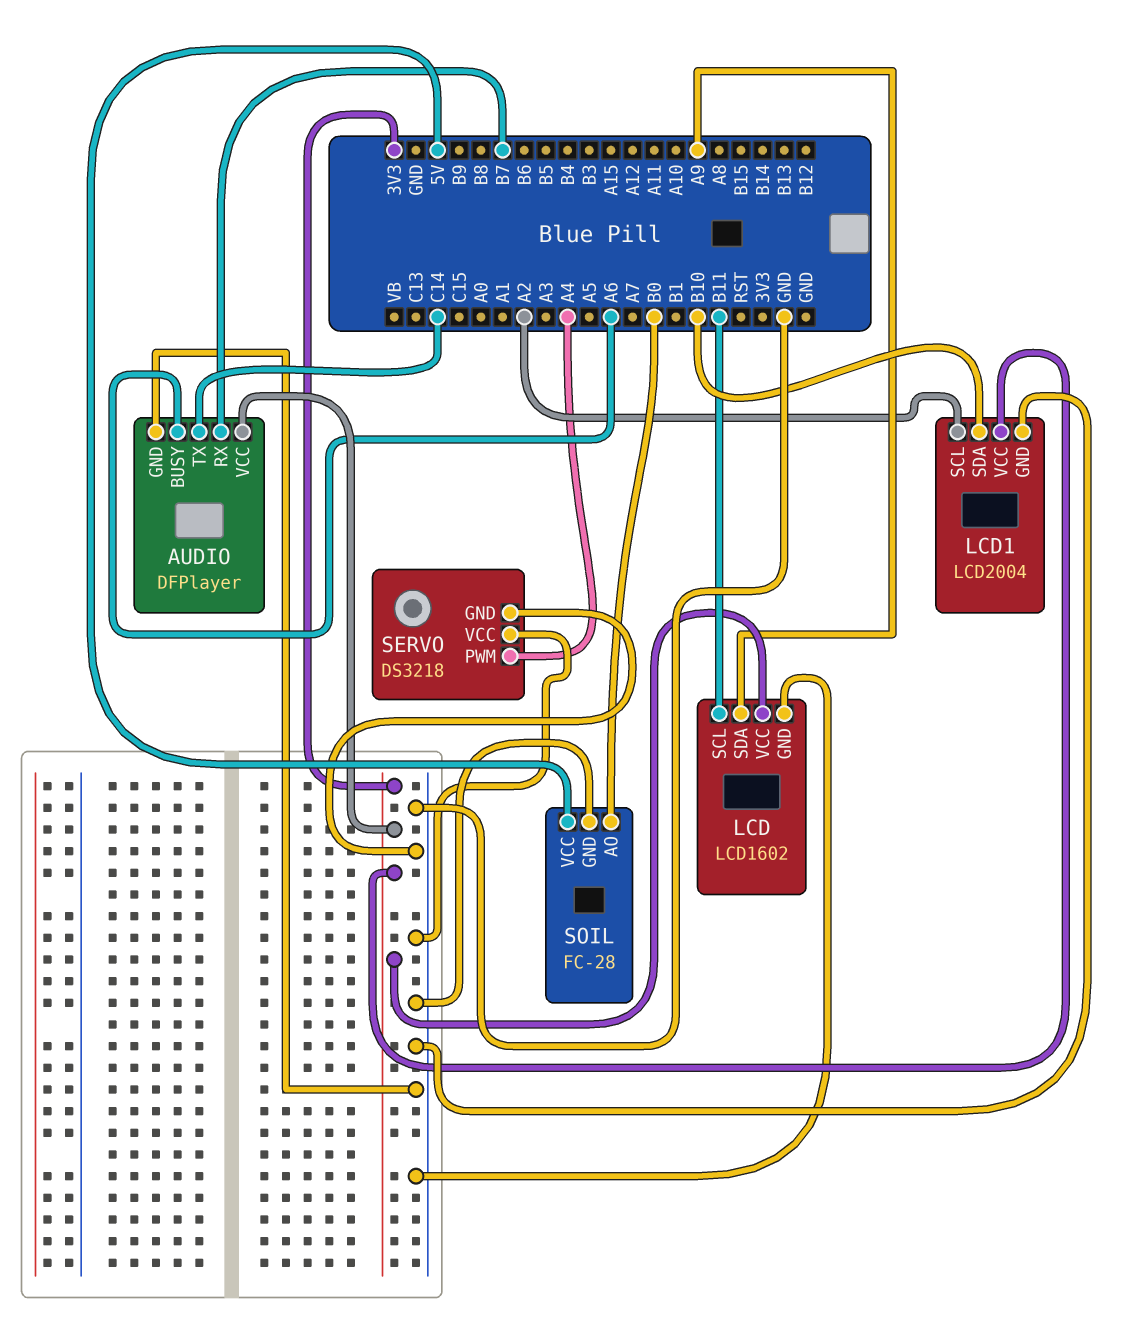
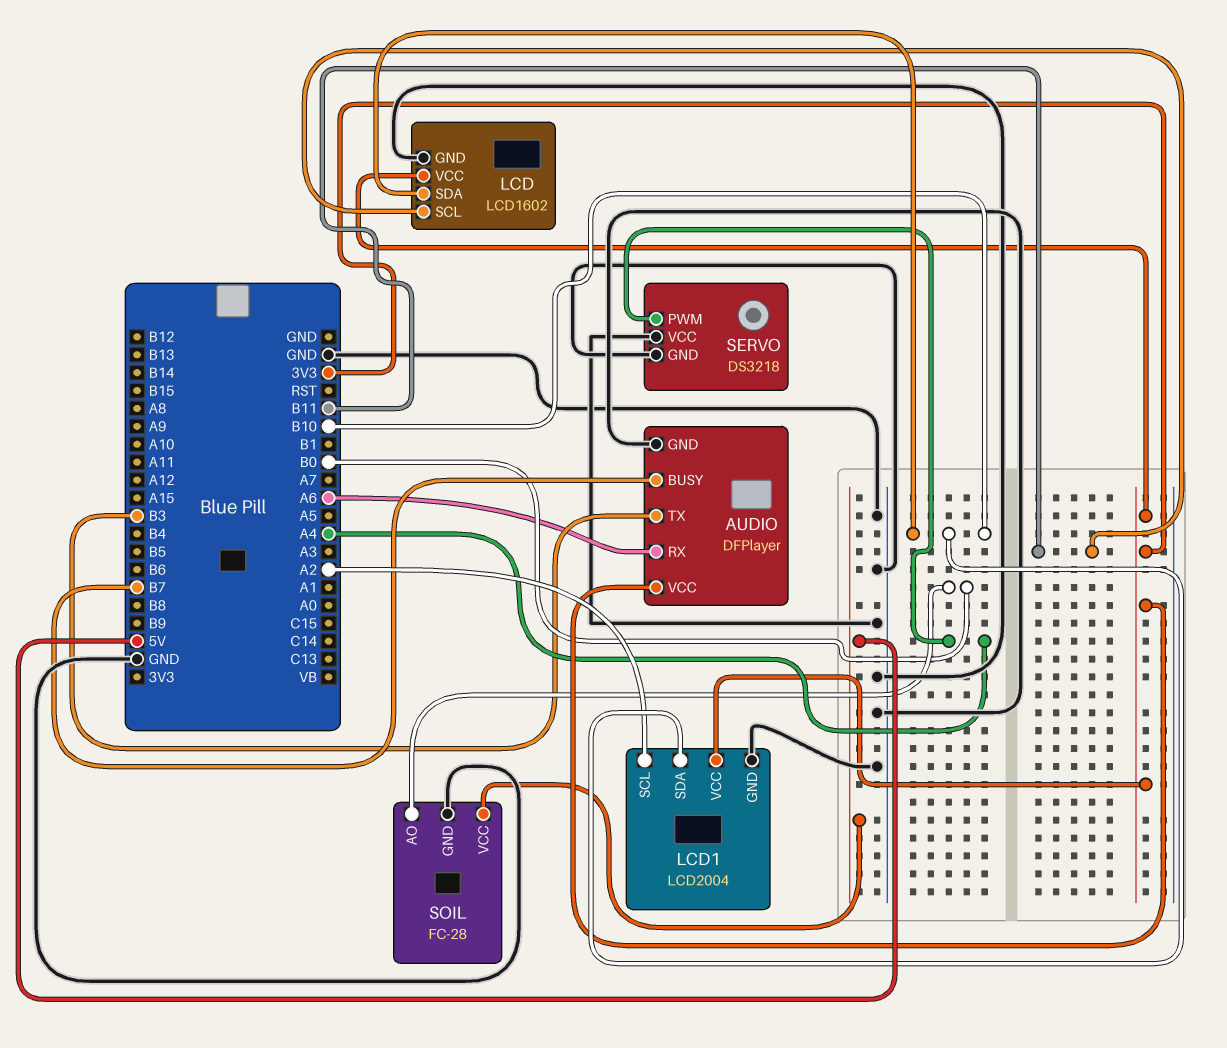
AUDIO pin BUSY: A6 -> B7
AUDIO pin RX: B7 -> A6
AUDIO pin TX: C14 -> B3
LCD pin SDA: A9 -> B10

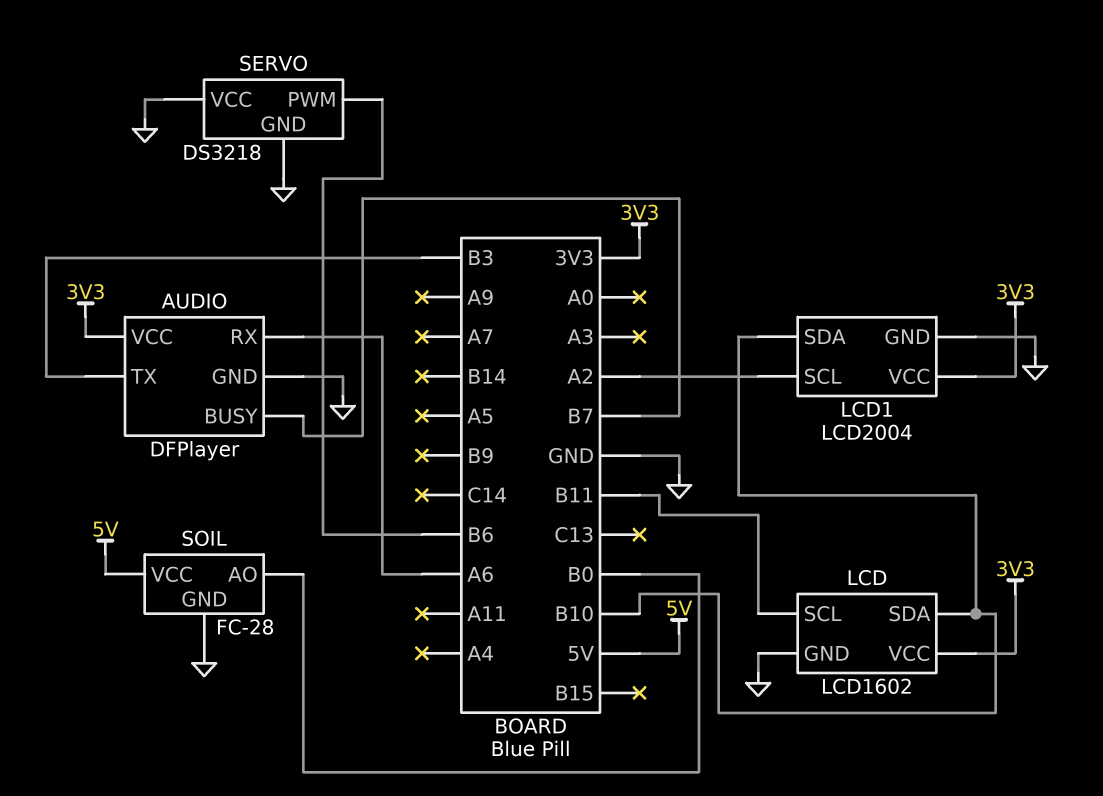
SERVO pin PWM: A4 -> B6

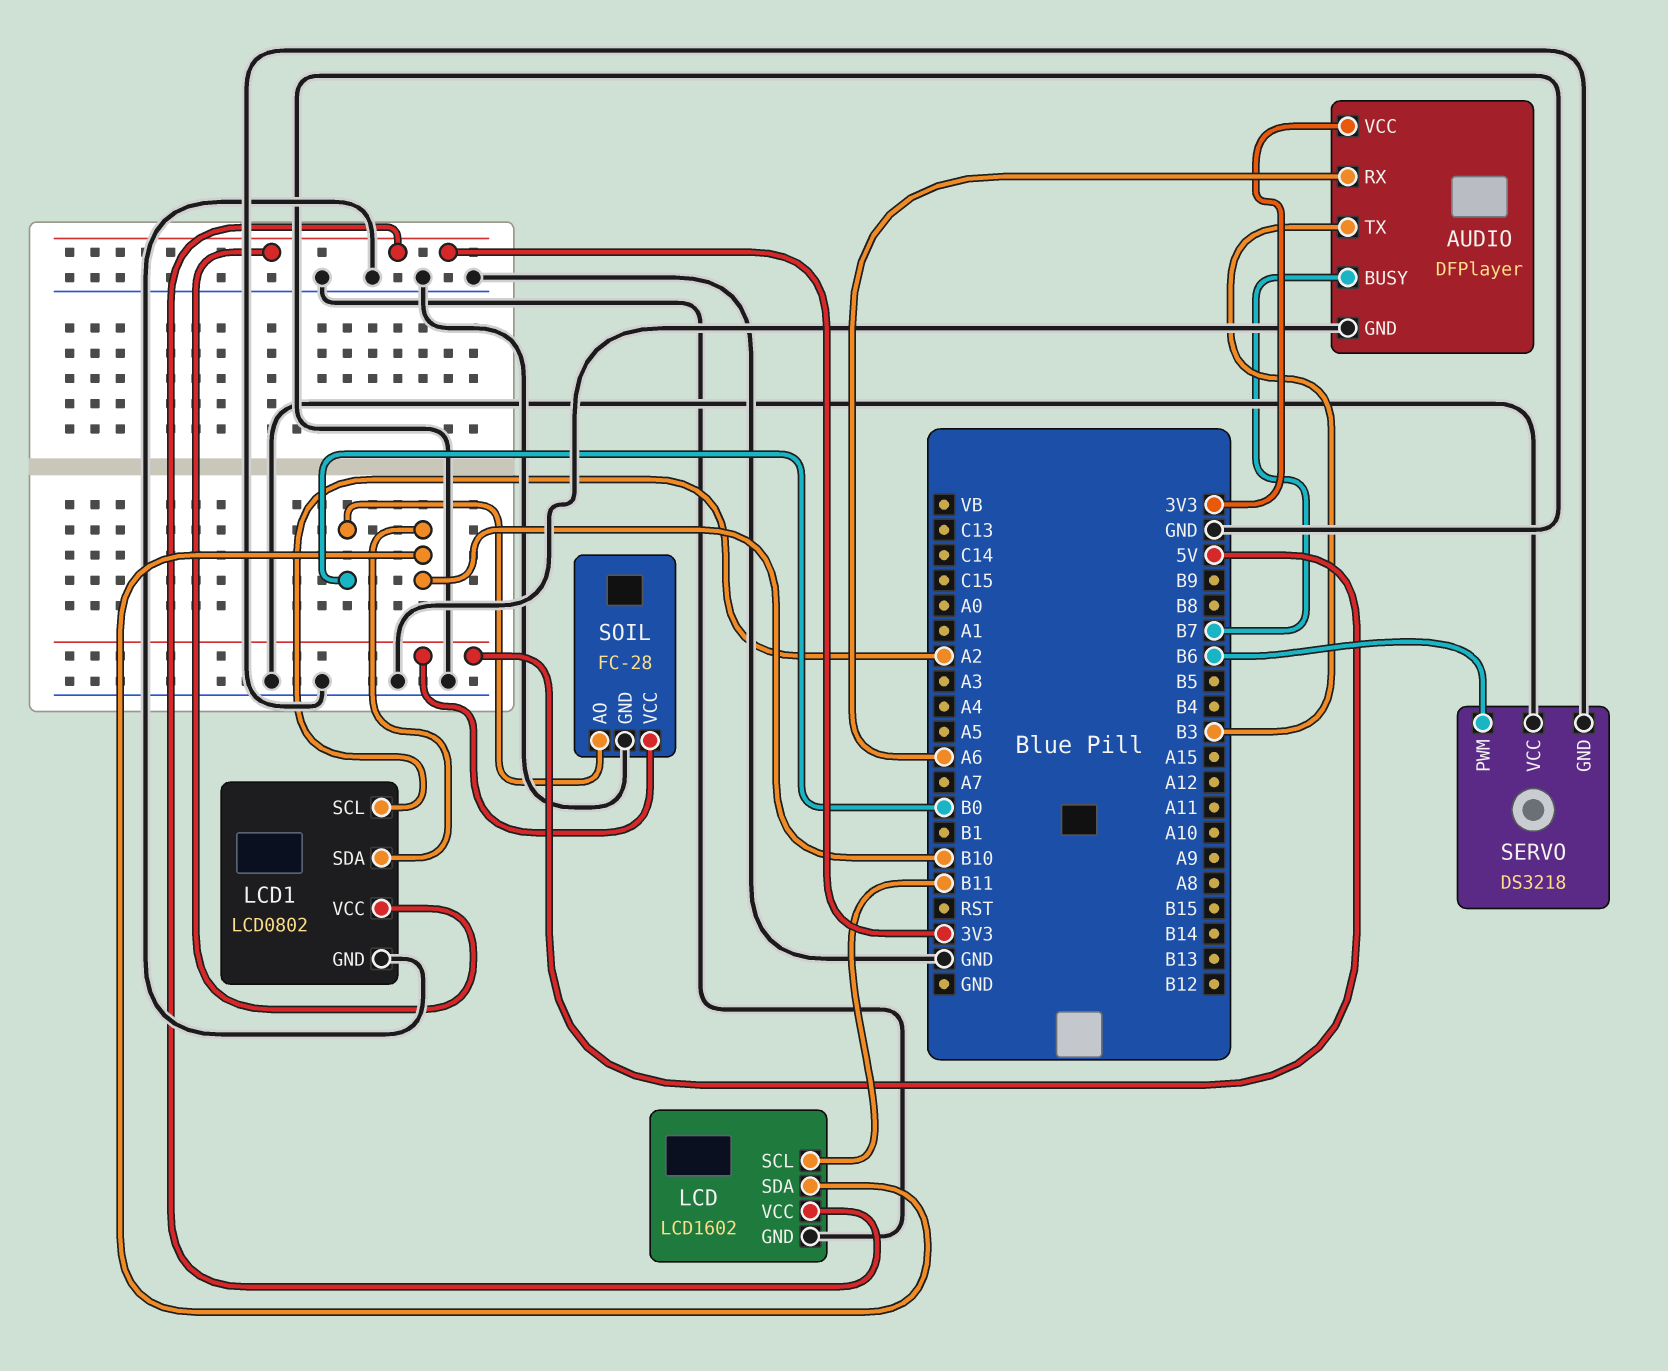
LCD1: LCD2004 -> LCD0802

